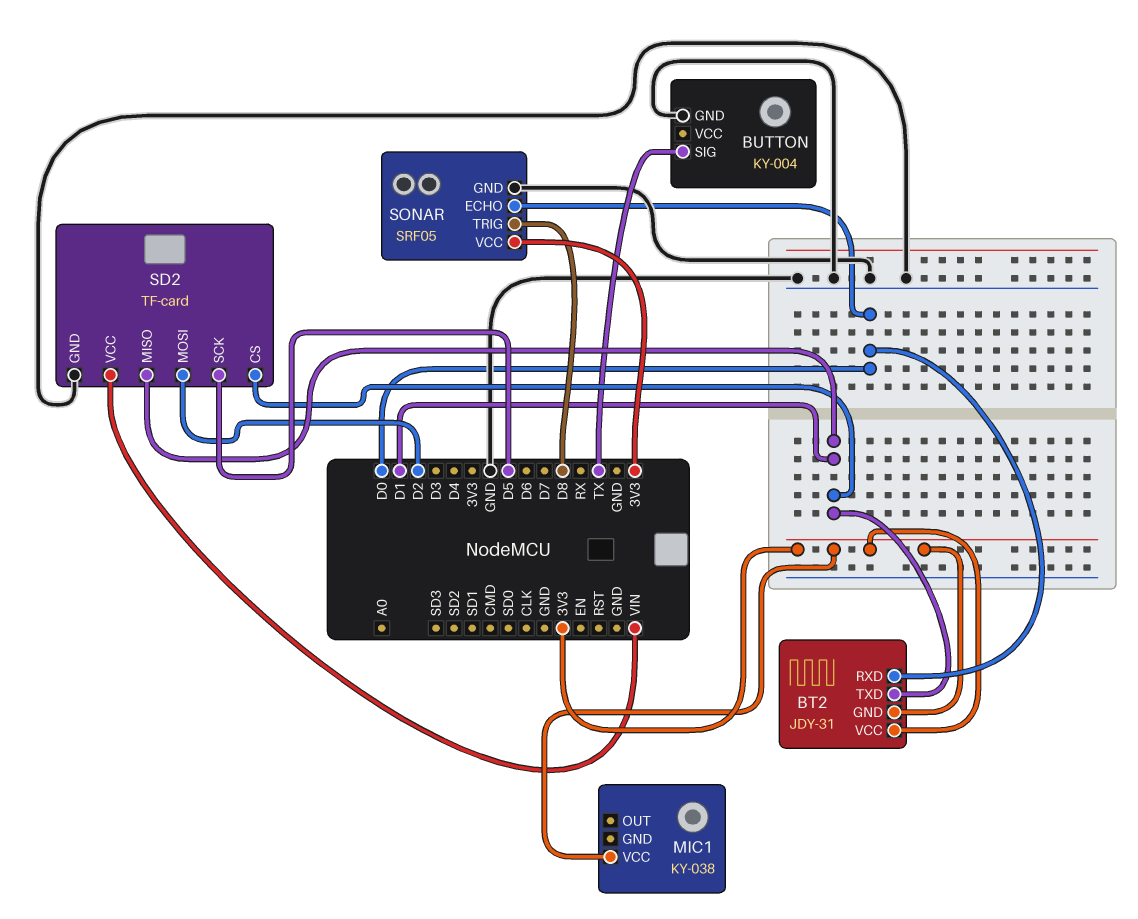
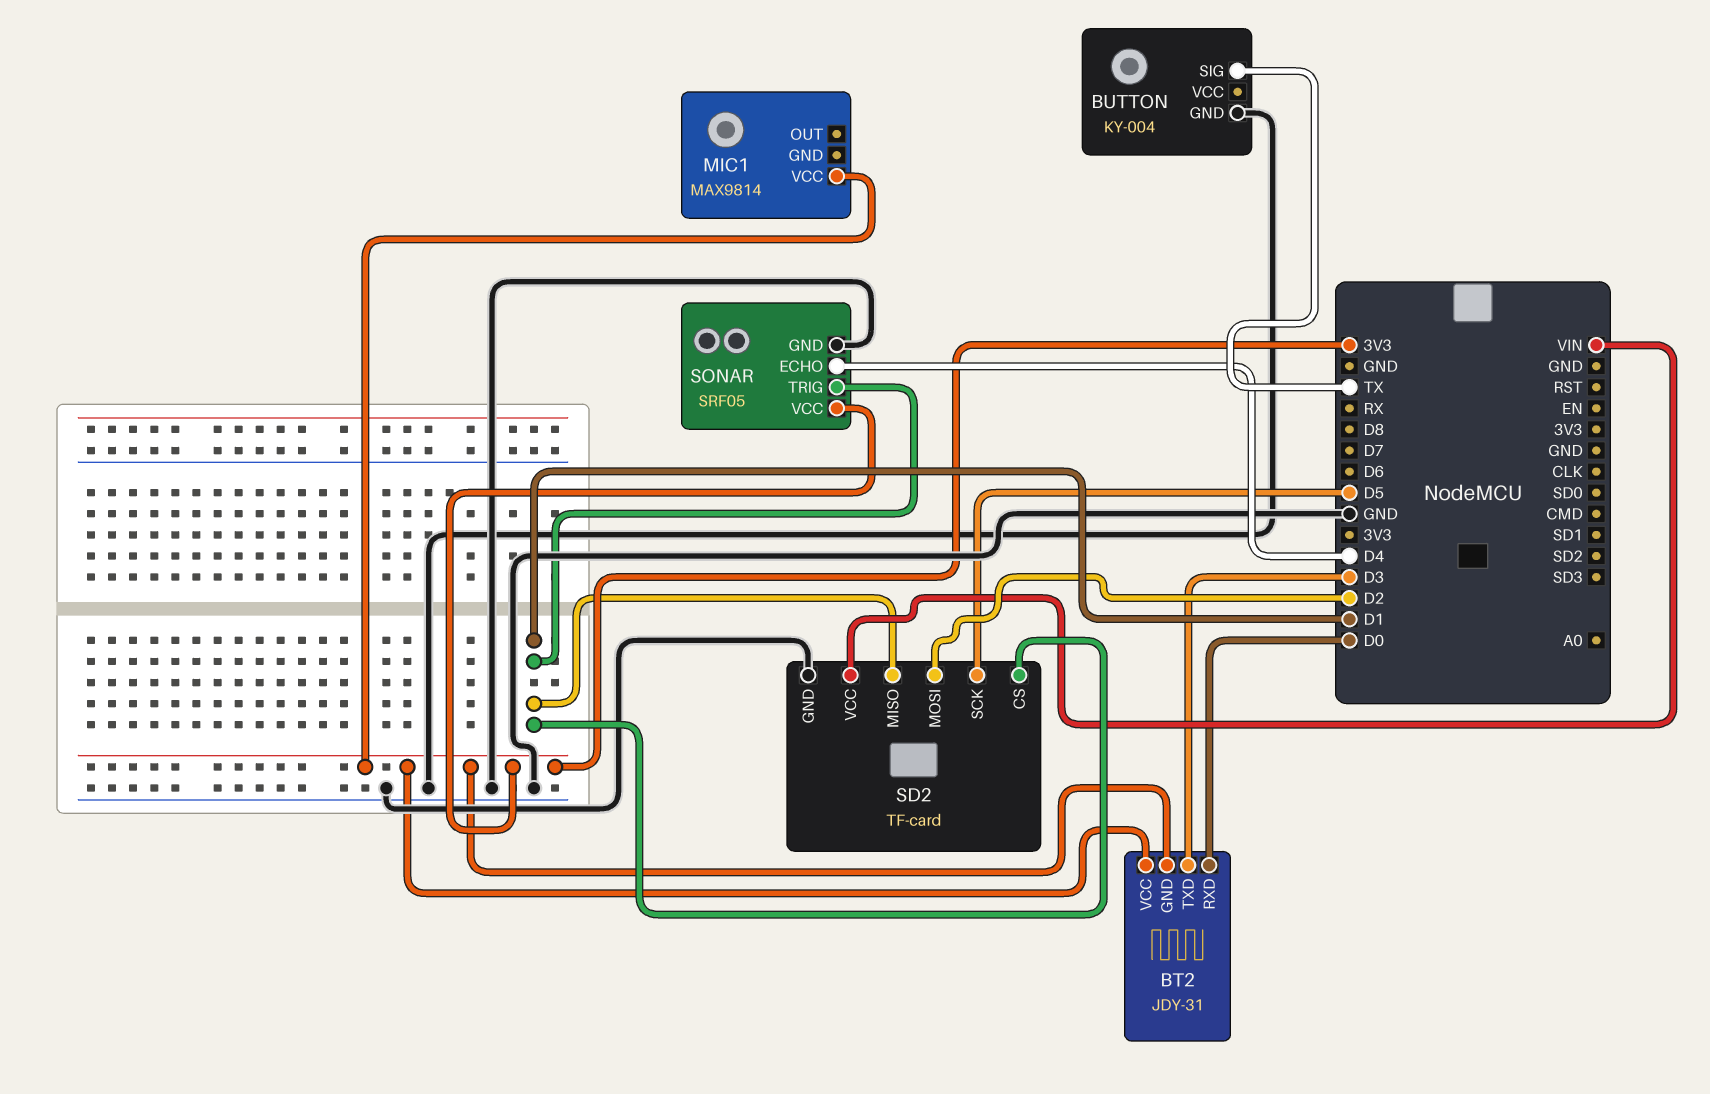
BT2 pin TXD: D1 -> D3
MIC1: KY-038 -> MAX9814
SONAR pin ECHO: D0 -> D4
SONAR pin TRIG: D8 -> D1

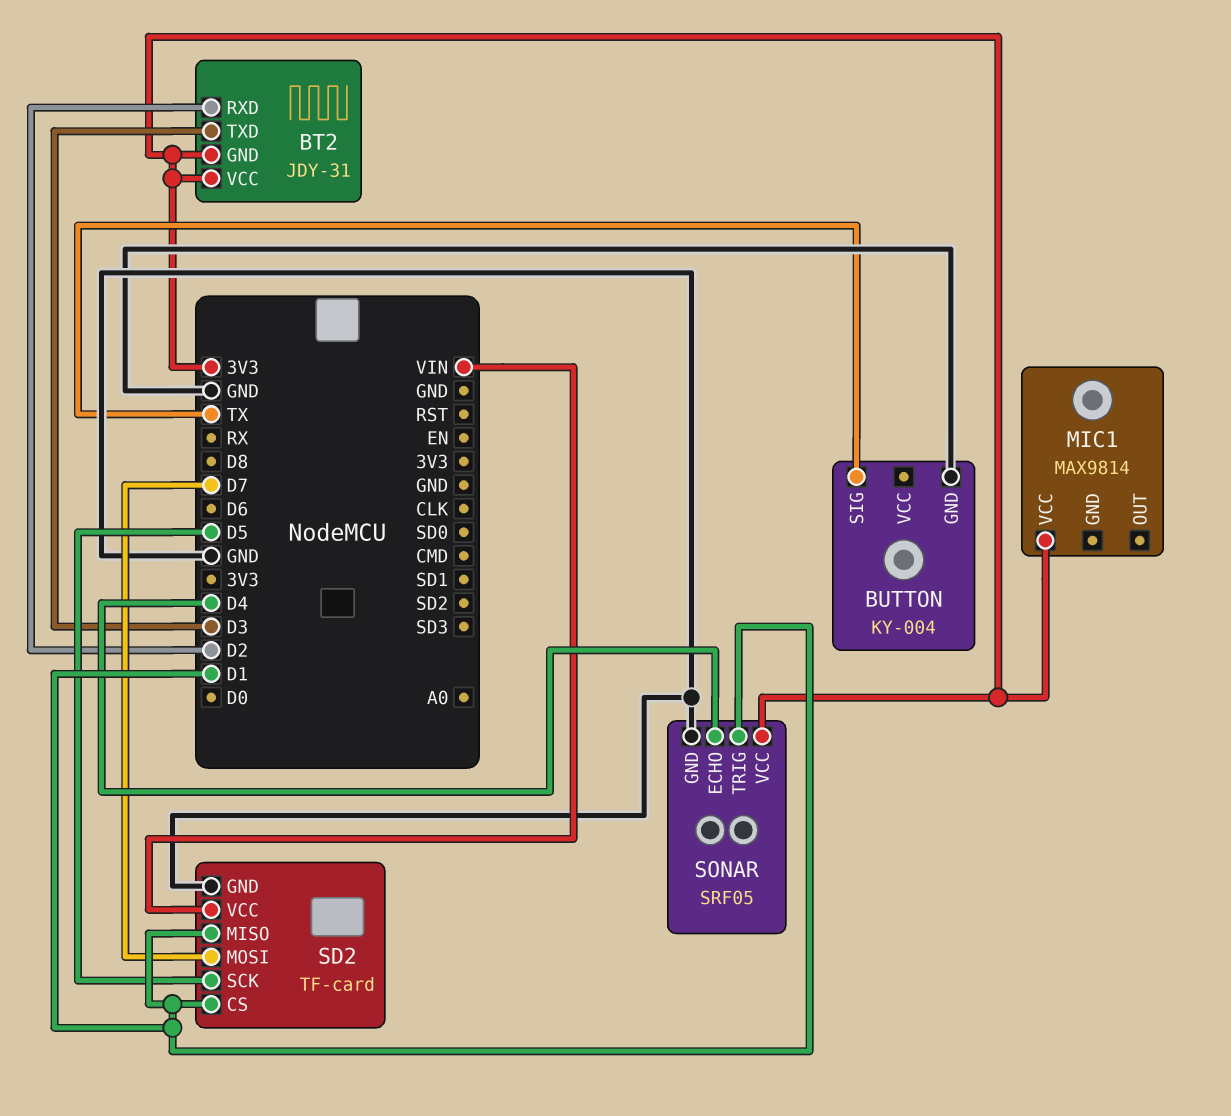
BT2 pin RXD: D0 -> D2
SD2 pin MOSI: D2 -> D7

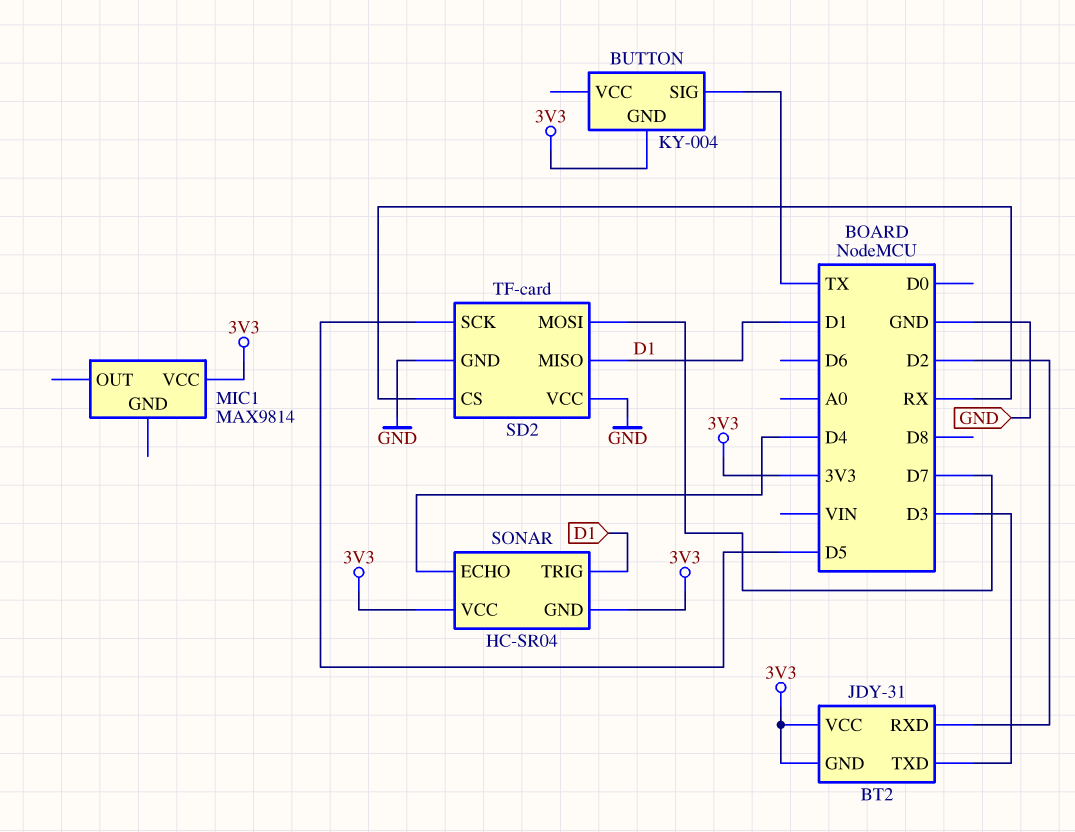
BUTTON pin GND: GND -> 3V3
SD2 pin CS: D1 -> RX
SD2 pin VCC: VIN -> GND
SONAR: SRF05 -> HC-SR04
SONAR pin GND: GND -> 3V3

